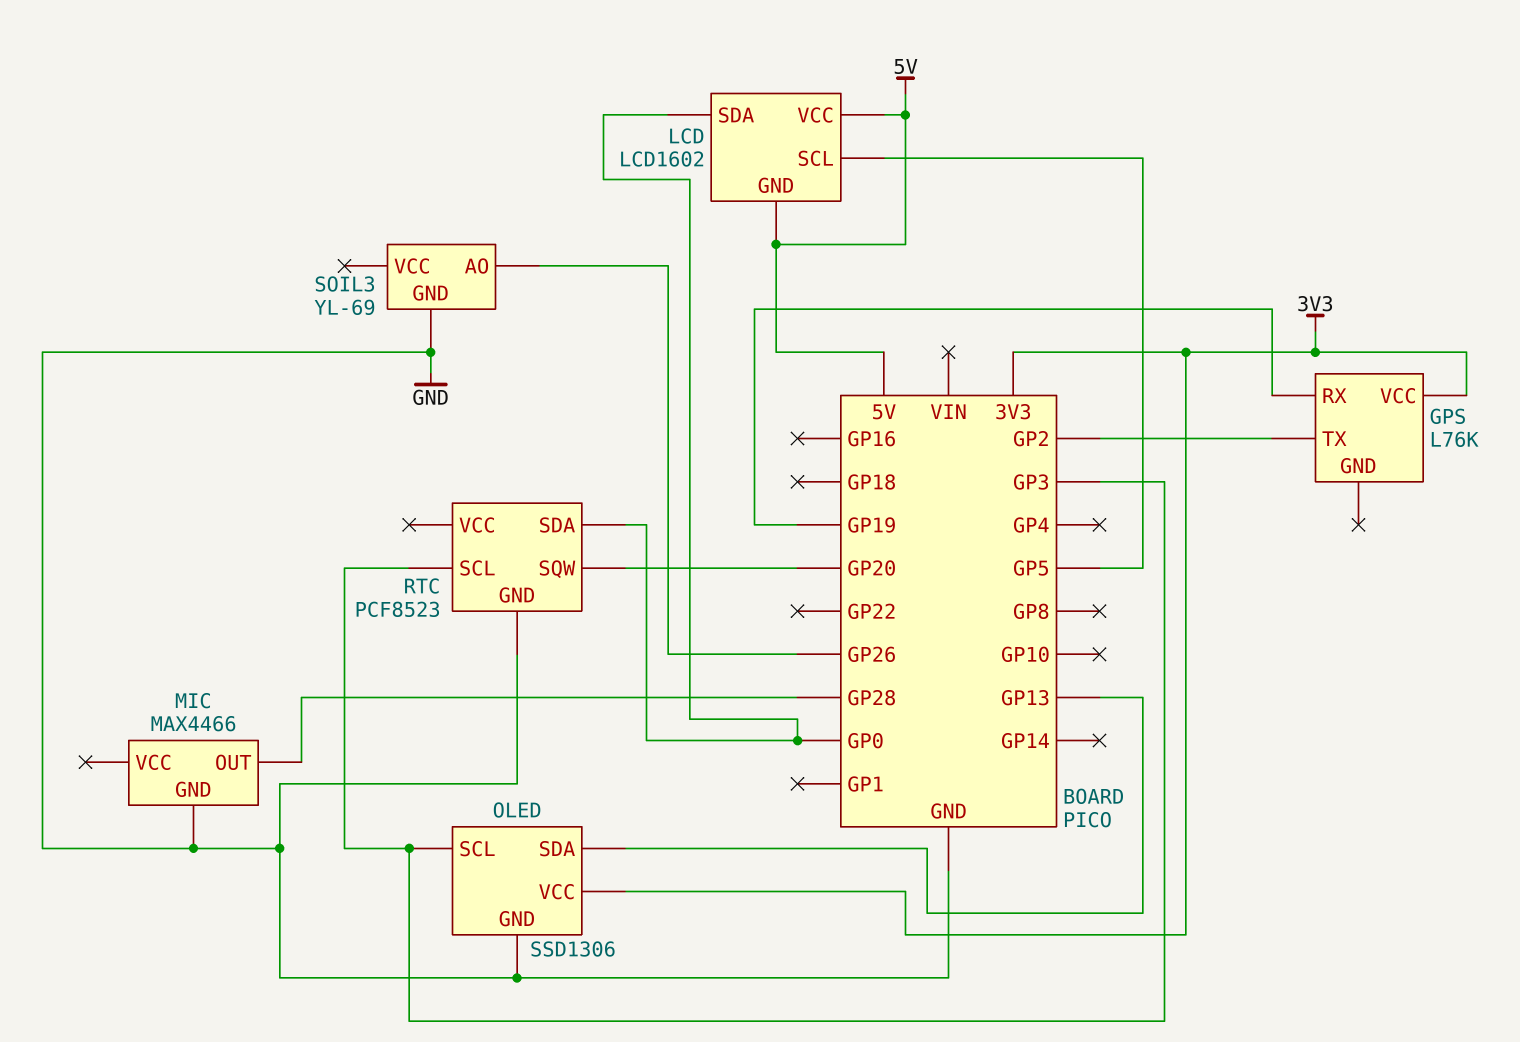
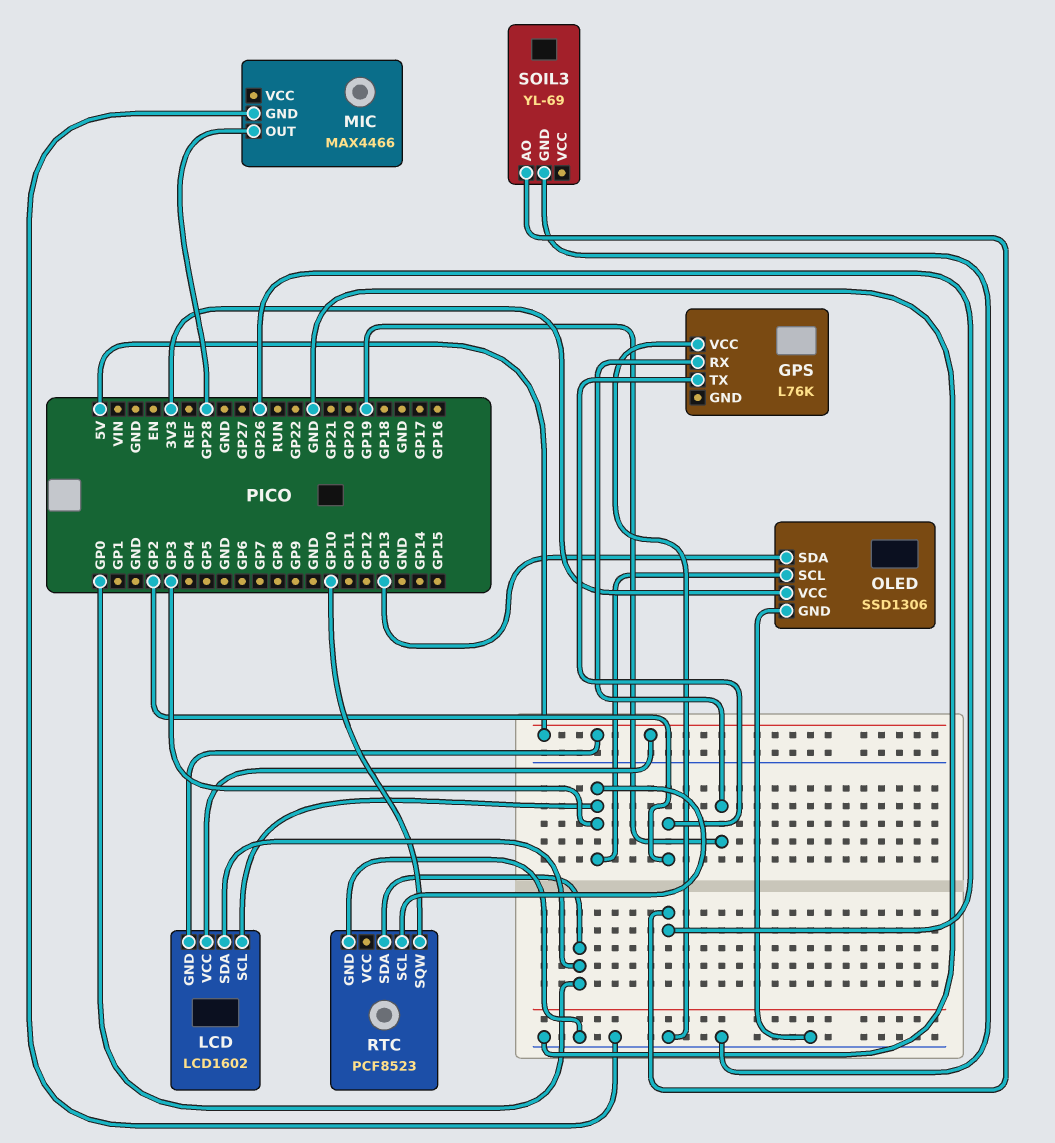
GPS pin VCC: 3V3 -> GND
LCD pin SCL: GP5 -> GP3
RTC pin SQW: GP20 -> GP10

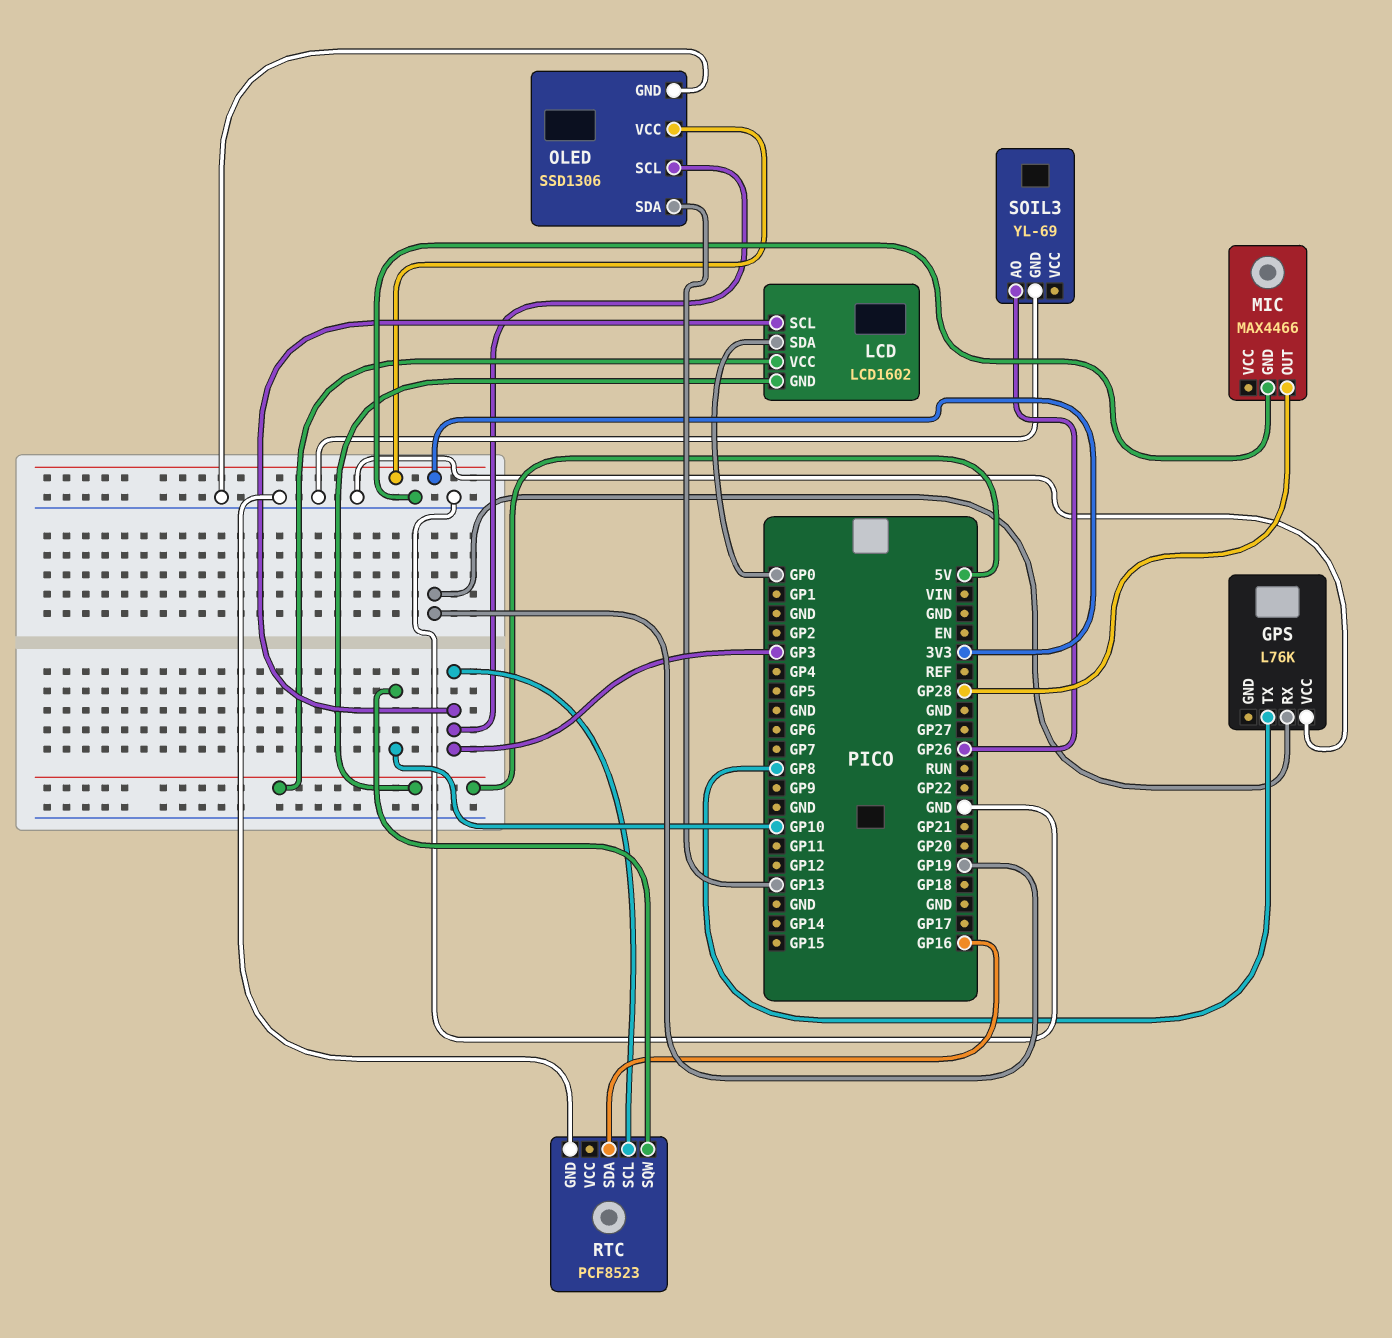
GPS pin TX: GP2 -> GP8
RTC pin SDA: GP0 -> GP16

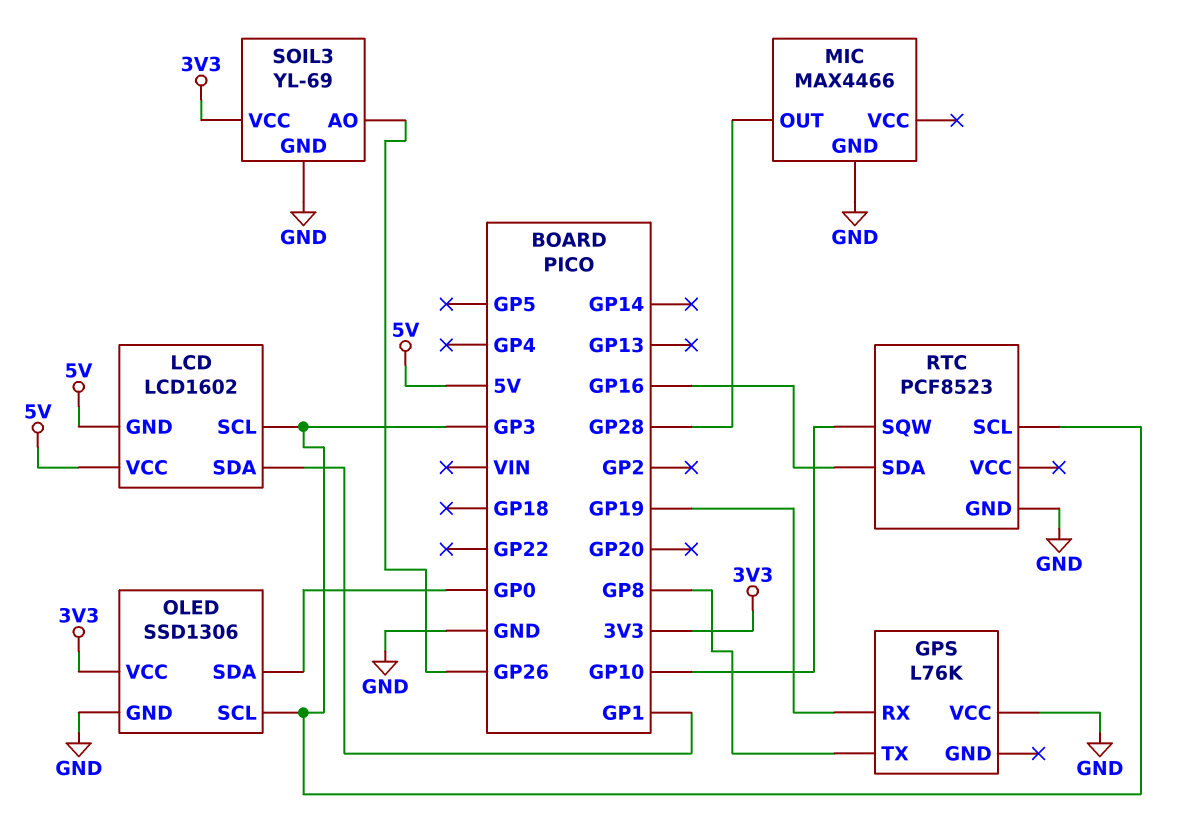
LCD pin SDA: GP0 -> GP1
OLED pin SDA: GP13 -> GP0
SOIL3 pin VCC: none -> 3V3

